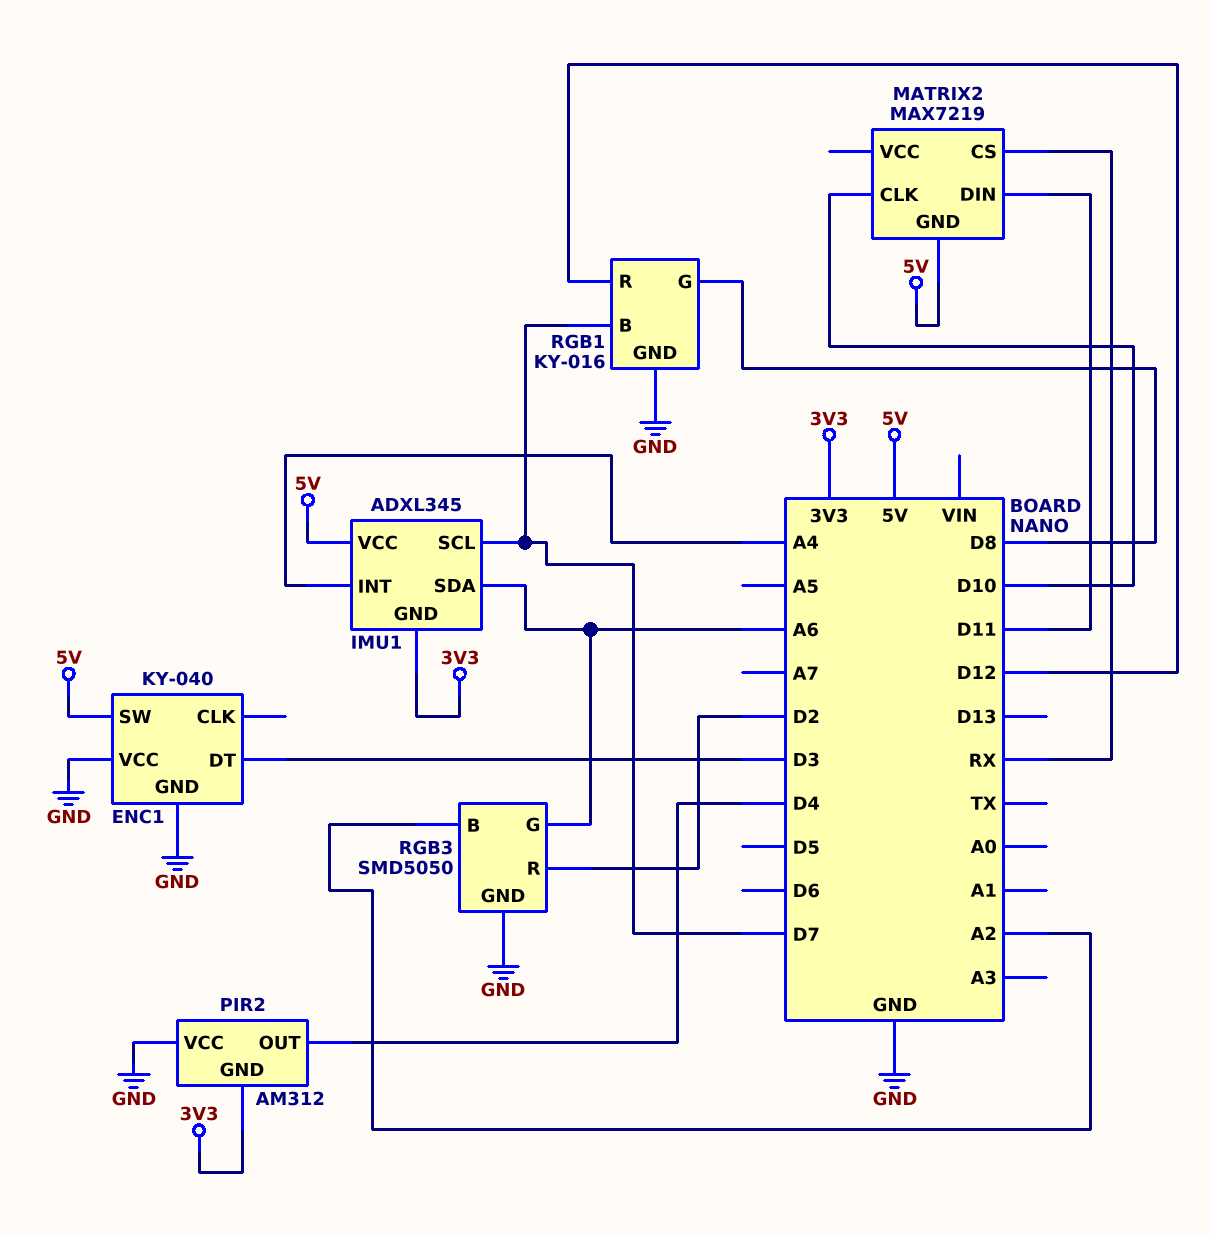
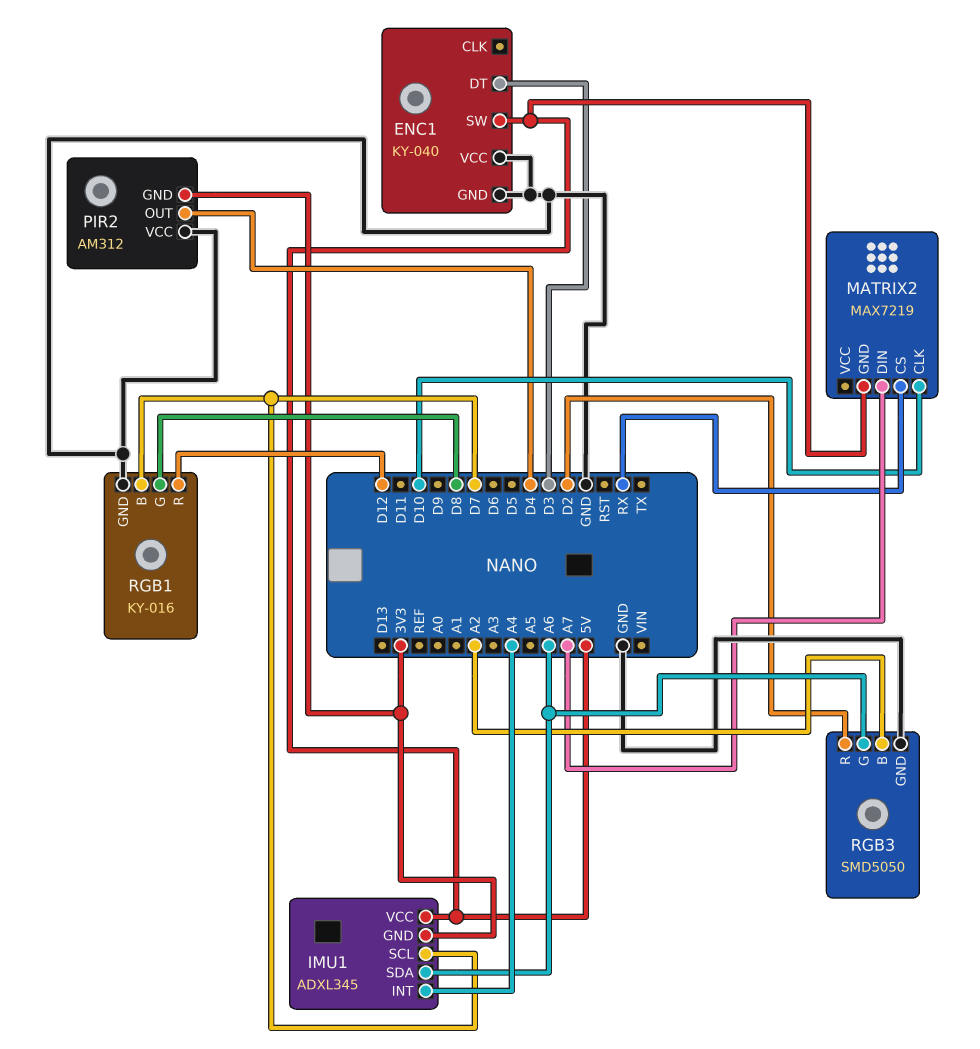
MATRIX2 pin DIN: D11 -> A7

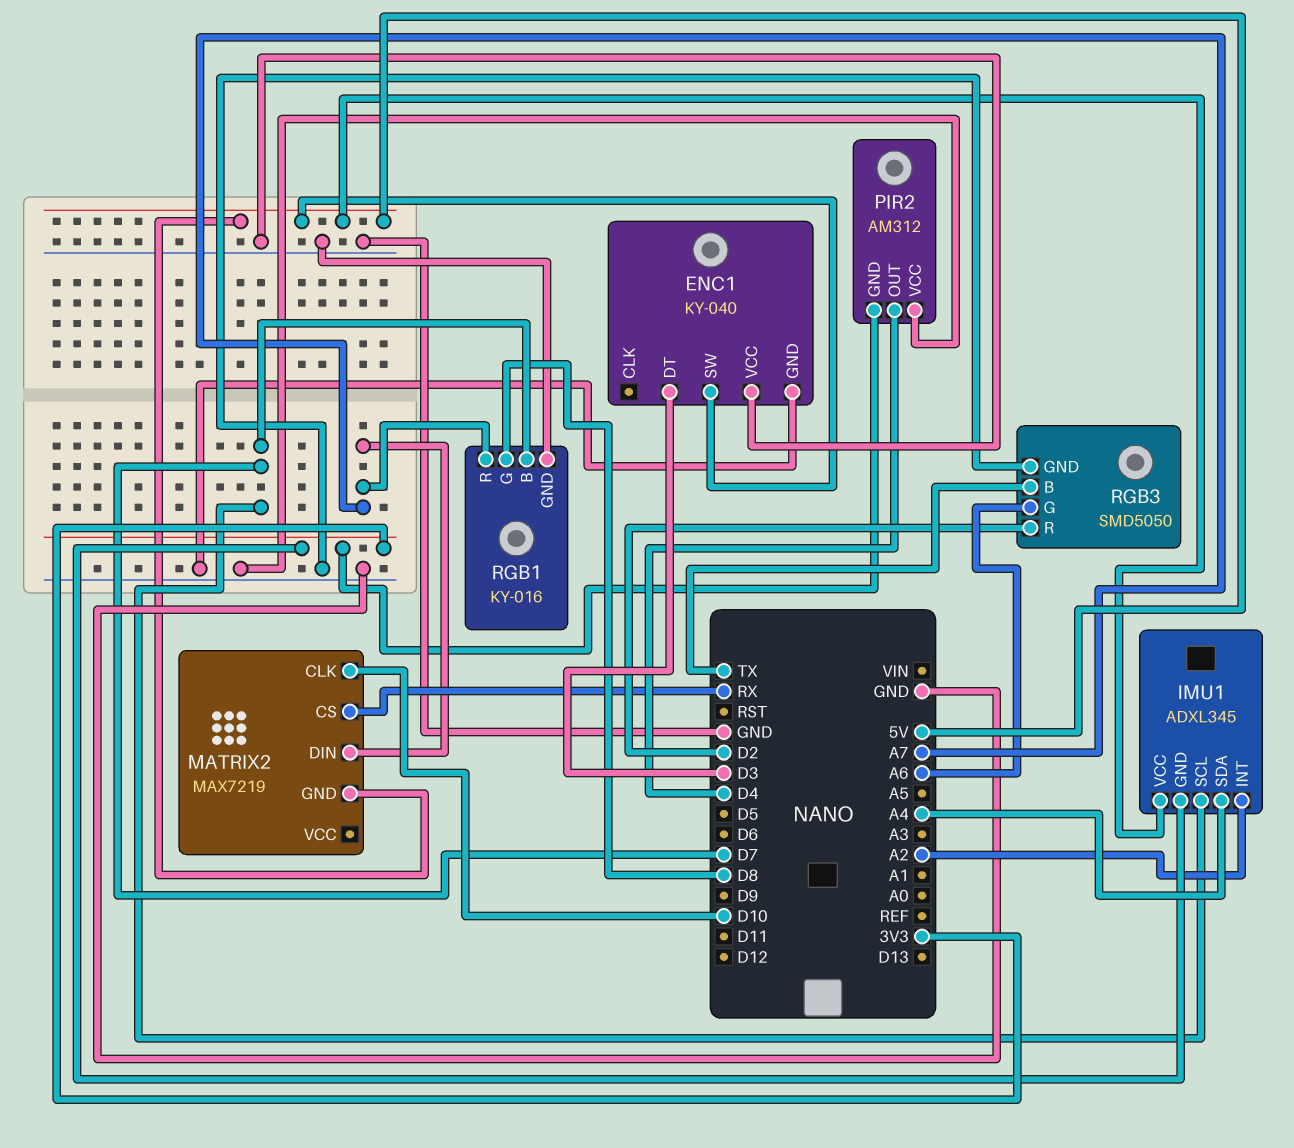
IMU1 pin INT: A4 -> A2
IMU1 pin SDA: A6 -> A4
RGB1 pin R: D12 -> A7
RGB3 pin B: A2 -> TX

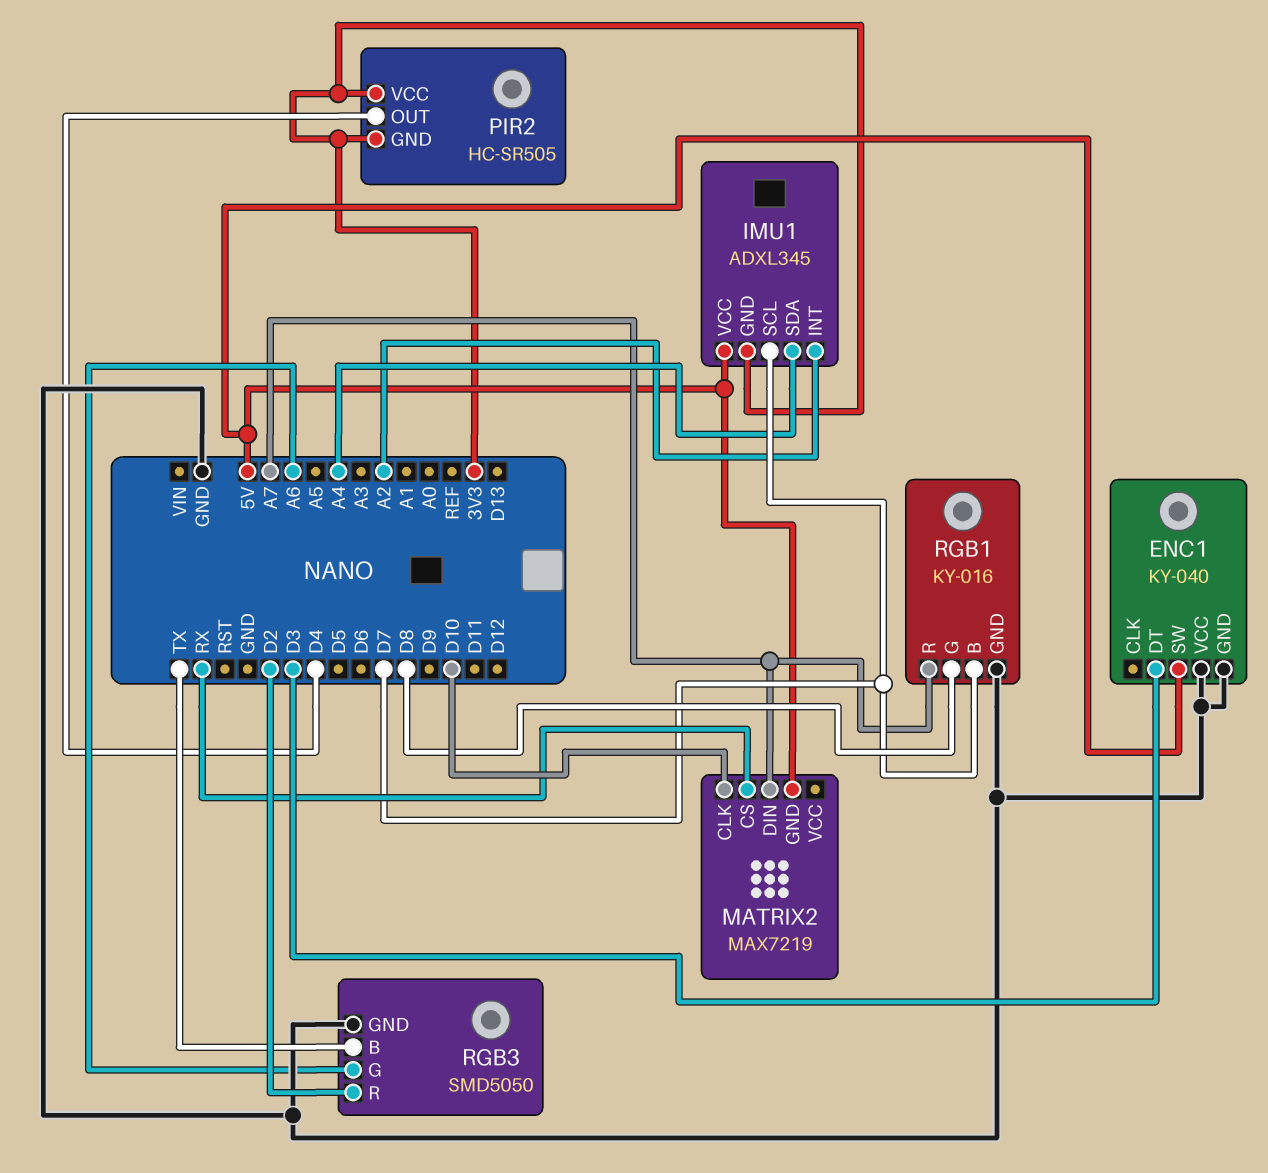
PIR2: AM312 -> HC-SR505
PIR2 pin VCC: GND -> 3V3

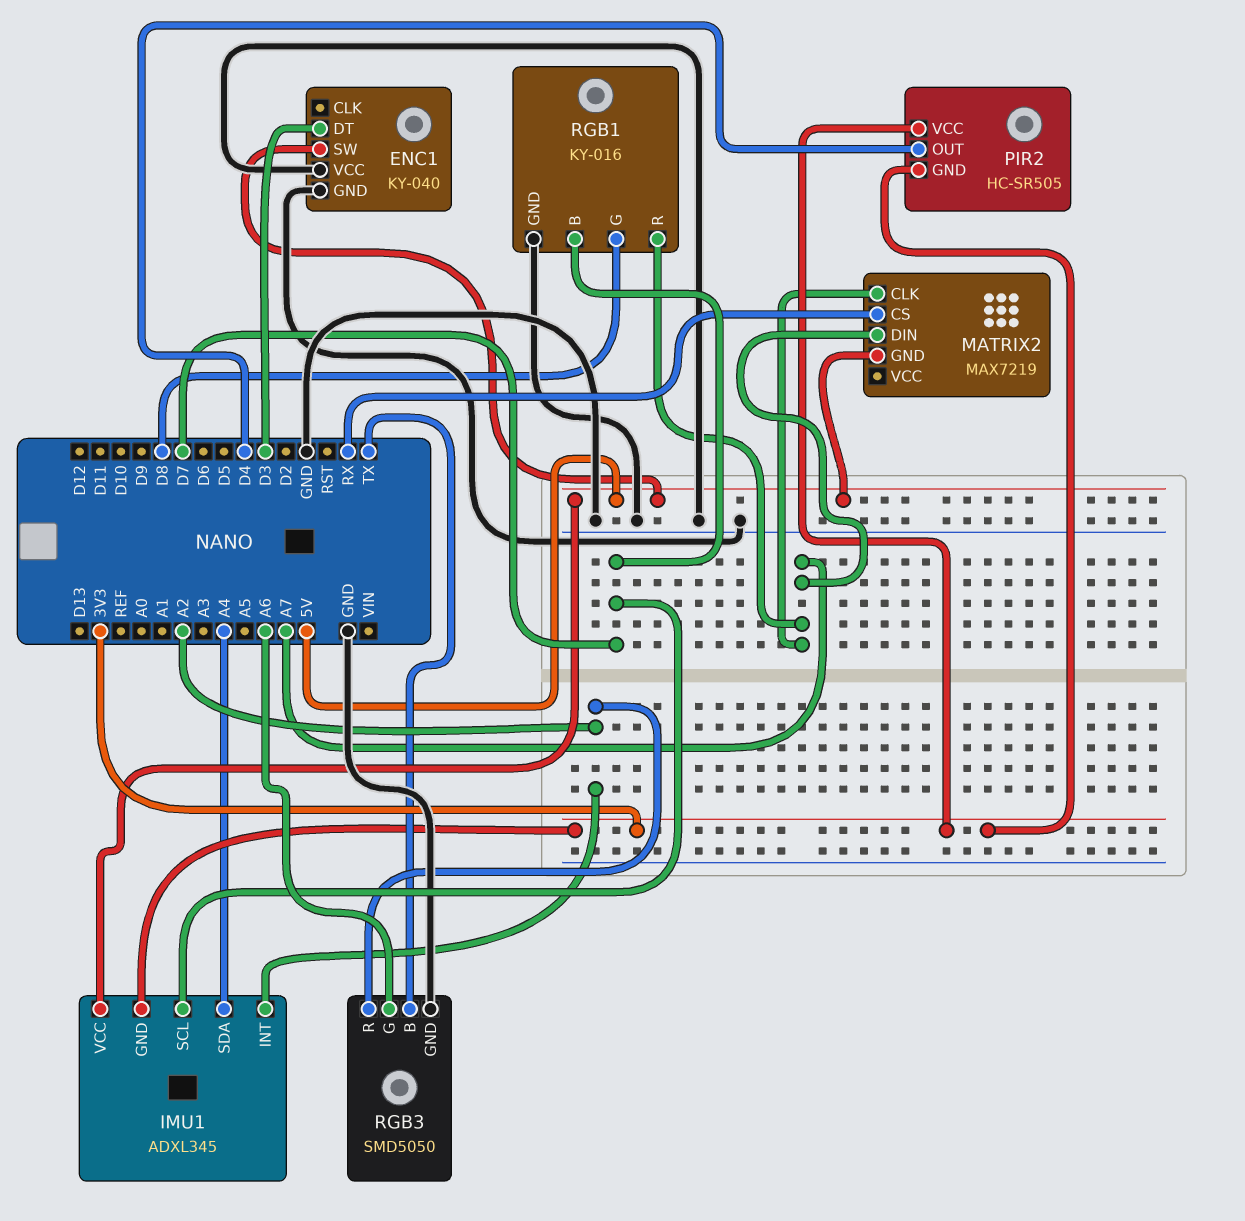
MATRIX2 pin CLK: D10 -> A7
RGB3 pin R: D2 -> A2

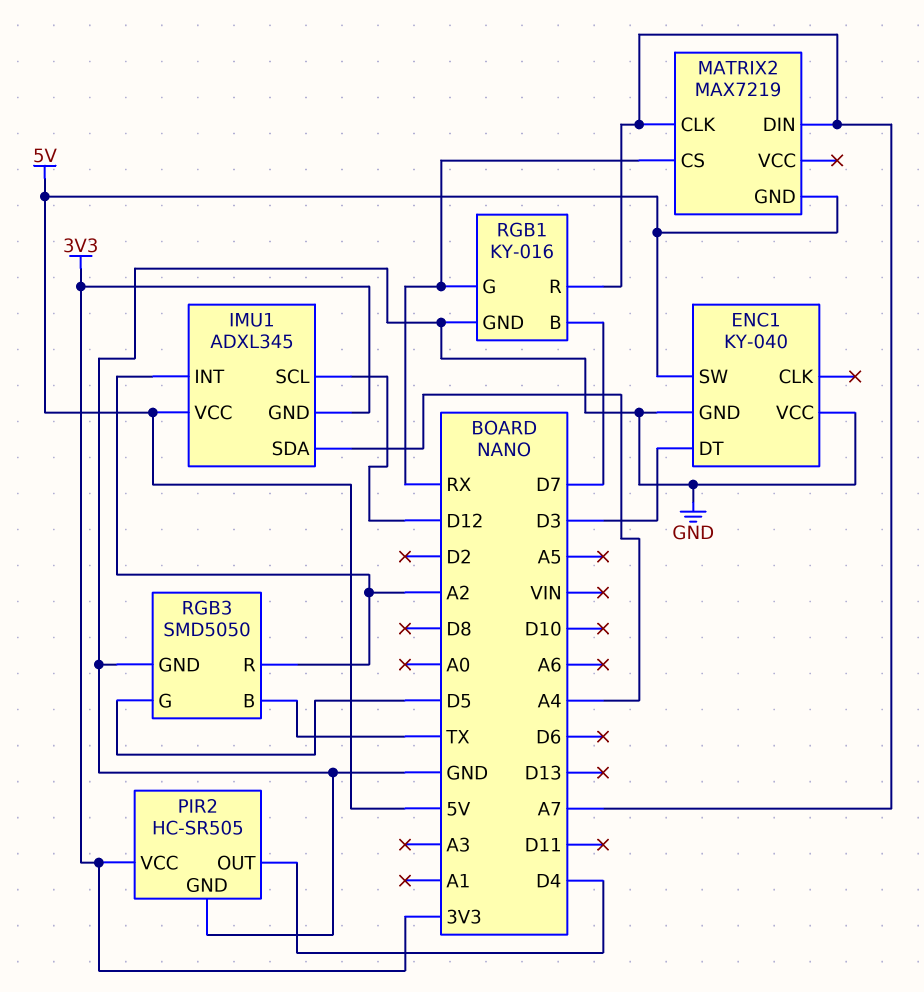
IMU1 pin SCL: D7 -> D12
PIR2 pin GND: 3V3 -> GND
RGB1 pin G: D8 -> RX
RGB3 pin G: A6 -> D5

